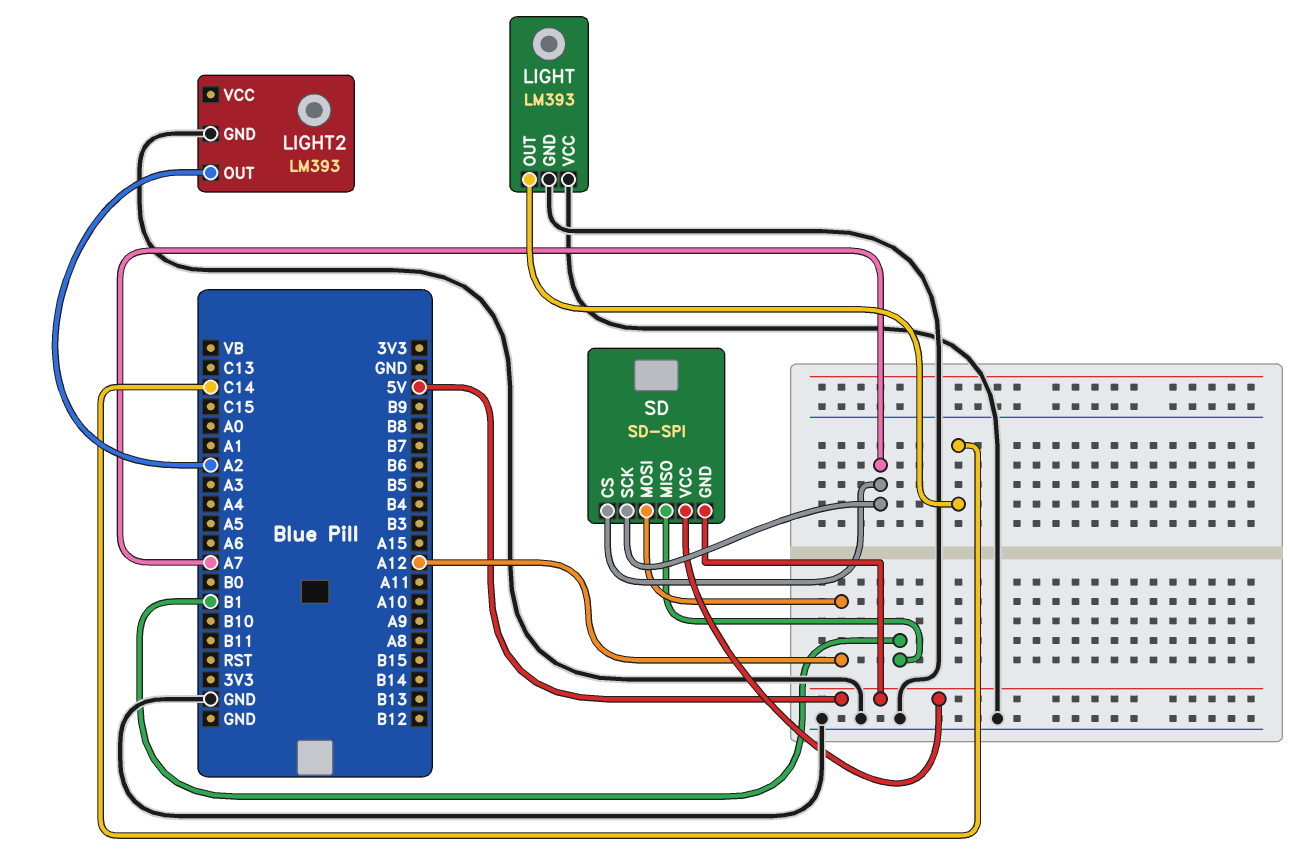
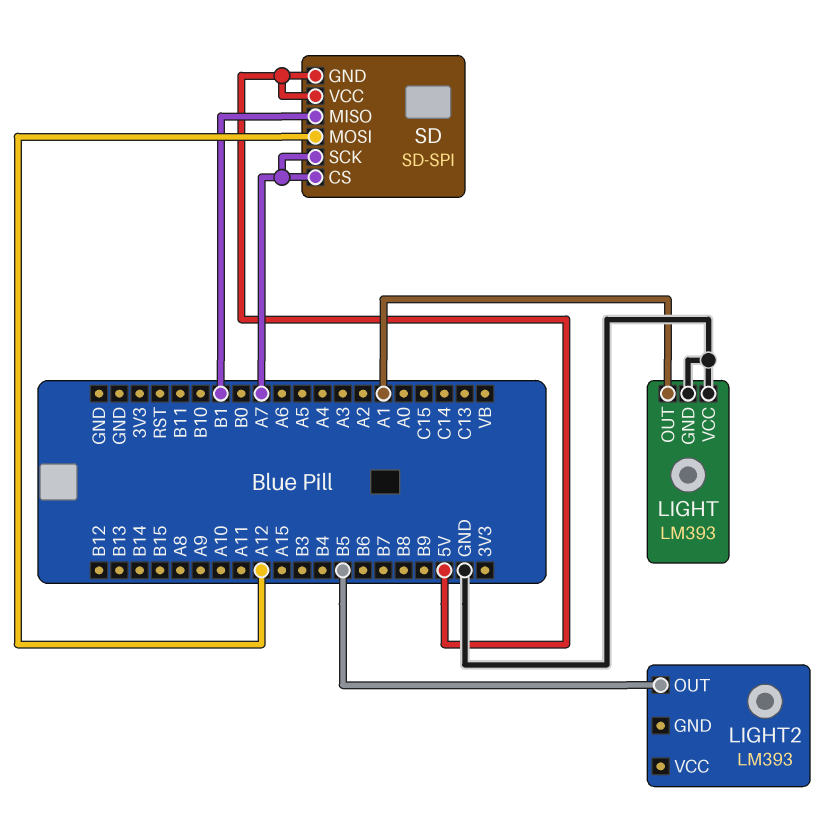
LIGHT pin OUT: C14 -> A1
LIGHT2 pin GND: GND -> none
LIGHT2 pin OUT: A2 -> B5

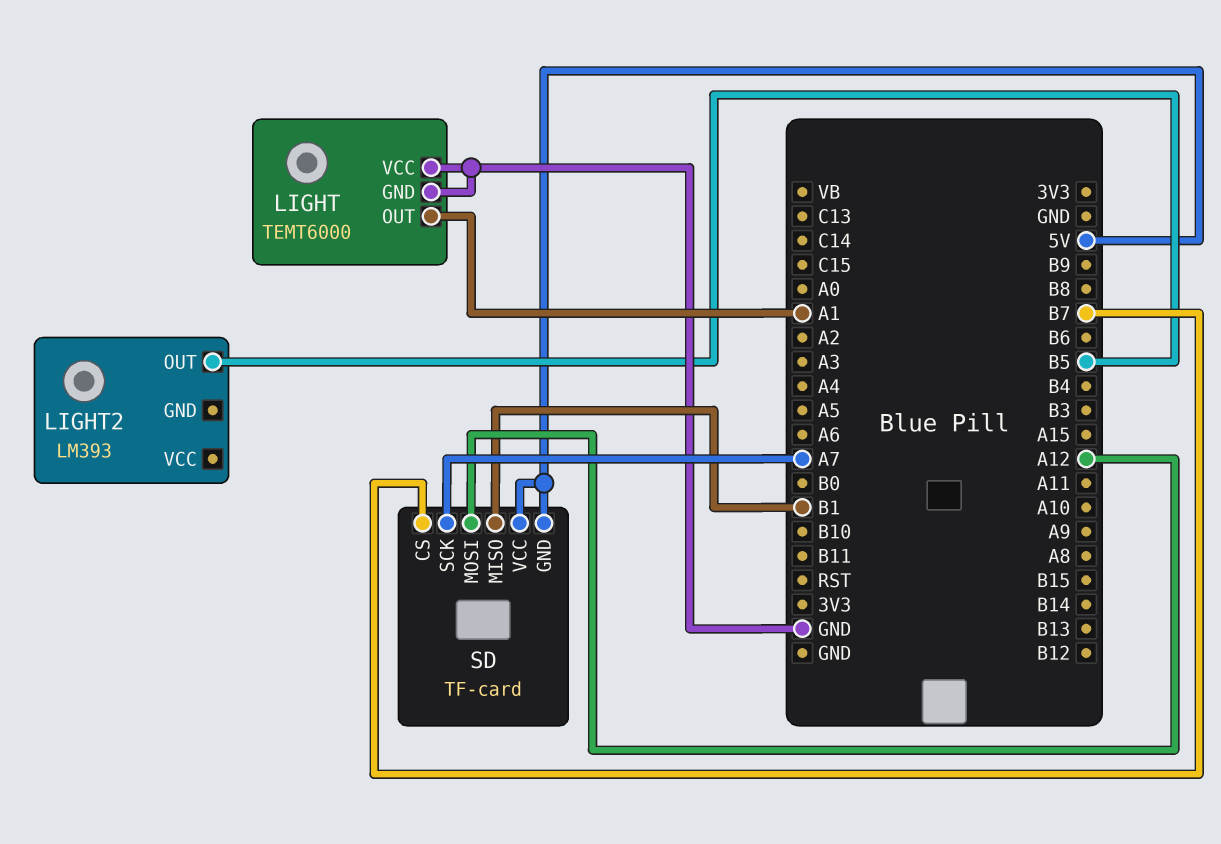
LIGHT: LM393 -> TEMT6000
SD: SD-SPI -> TF-card
SD pin CS: A7 -> B7

